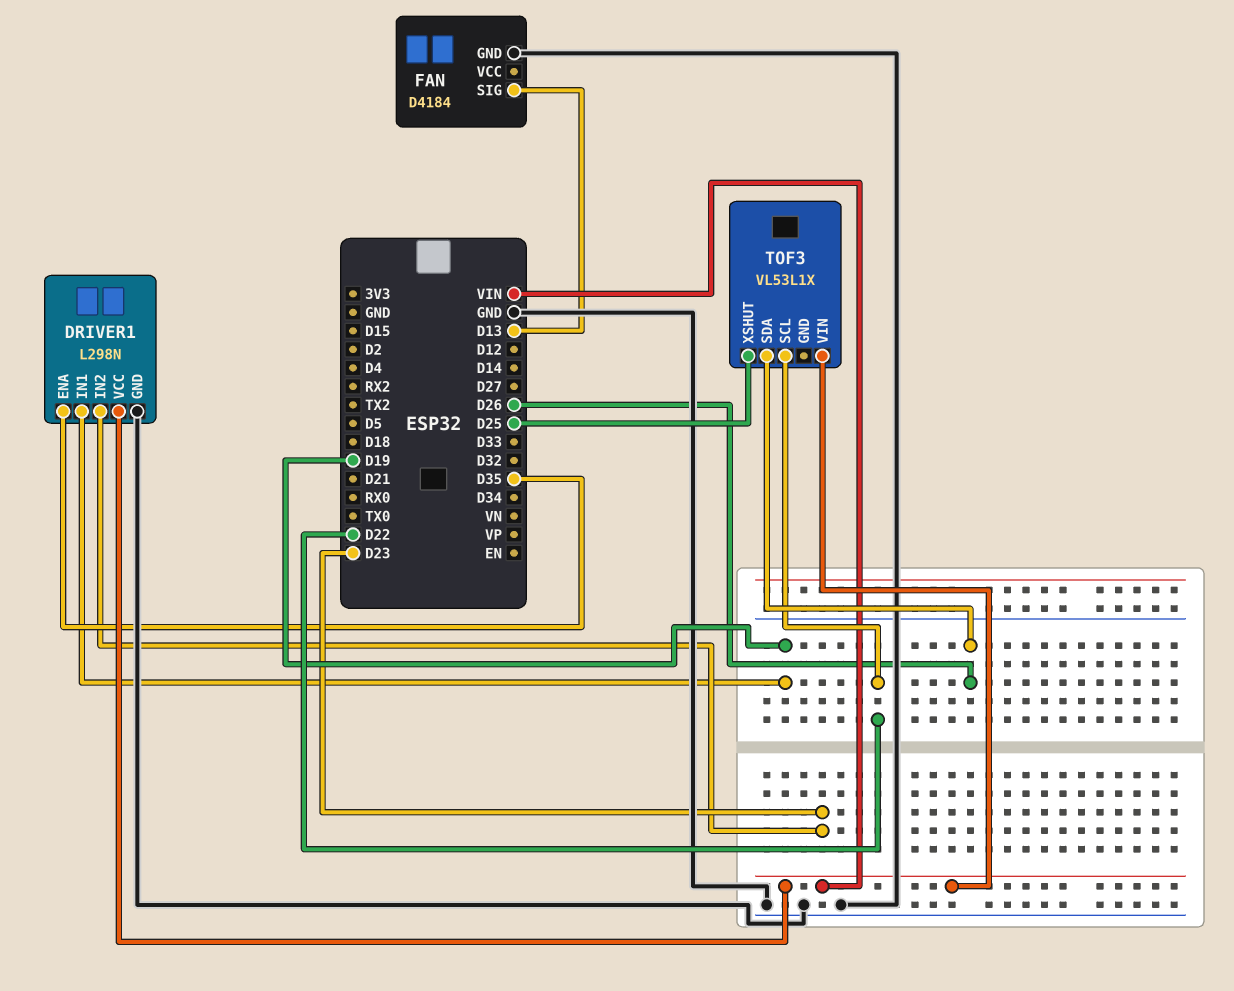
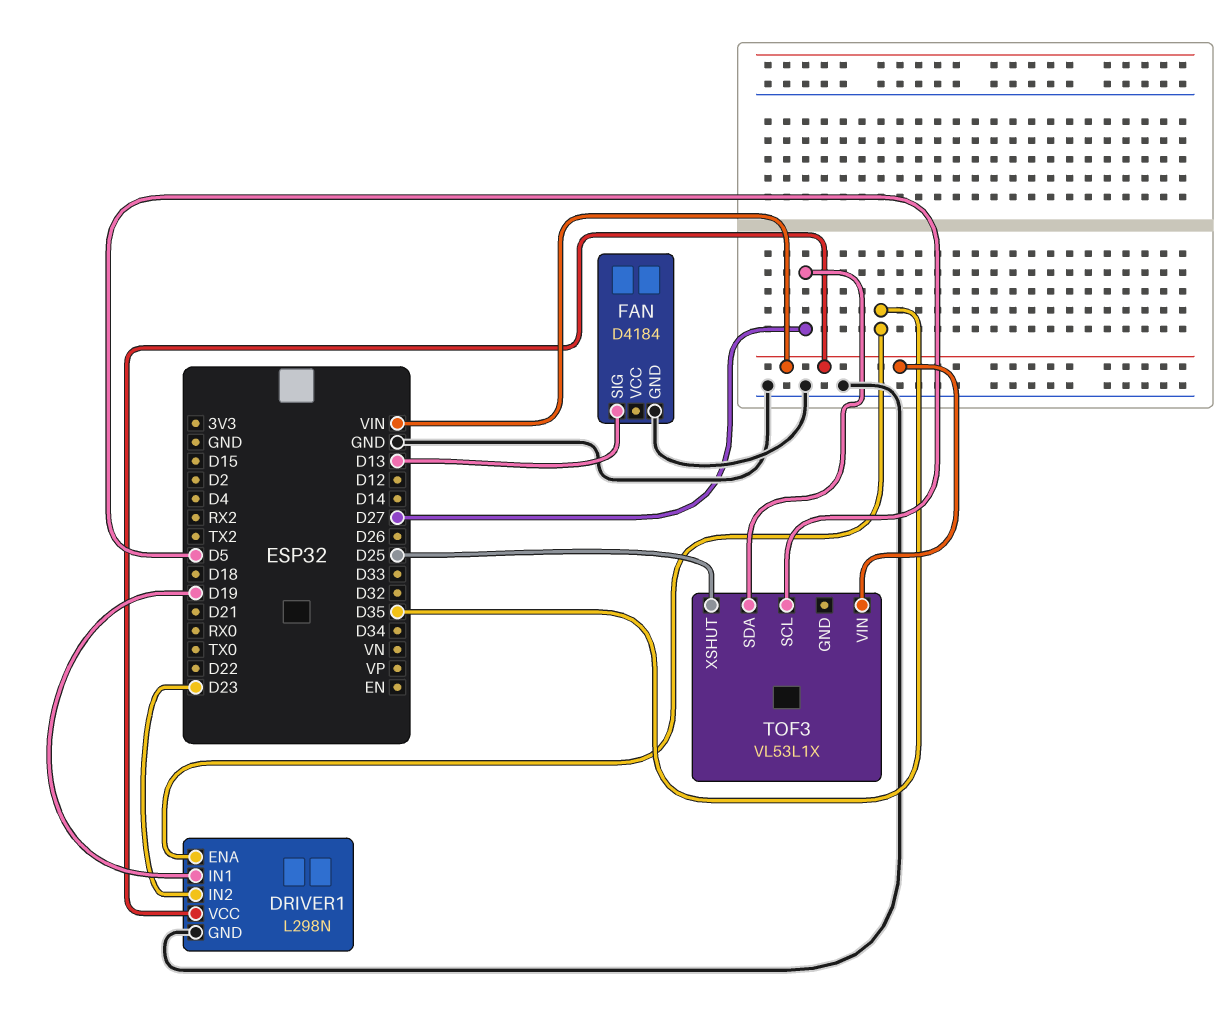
TOF3 pin SCL: D22 -> D5
TOF3 pin SDA: D26 -> D27

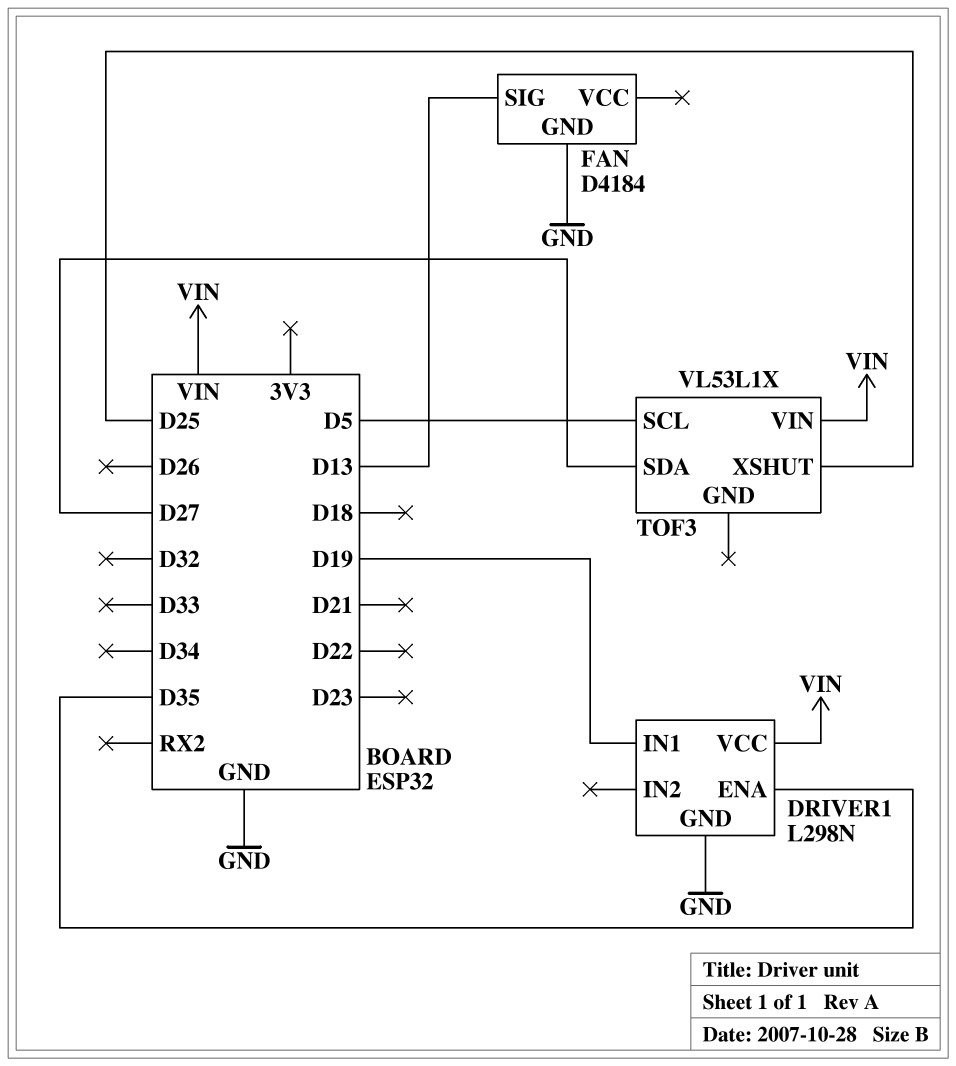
DRIVER1 pin IN2: D23 -> none

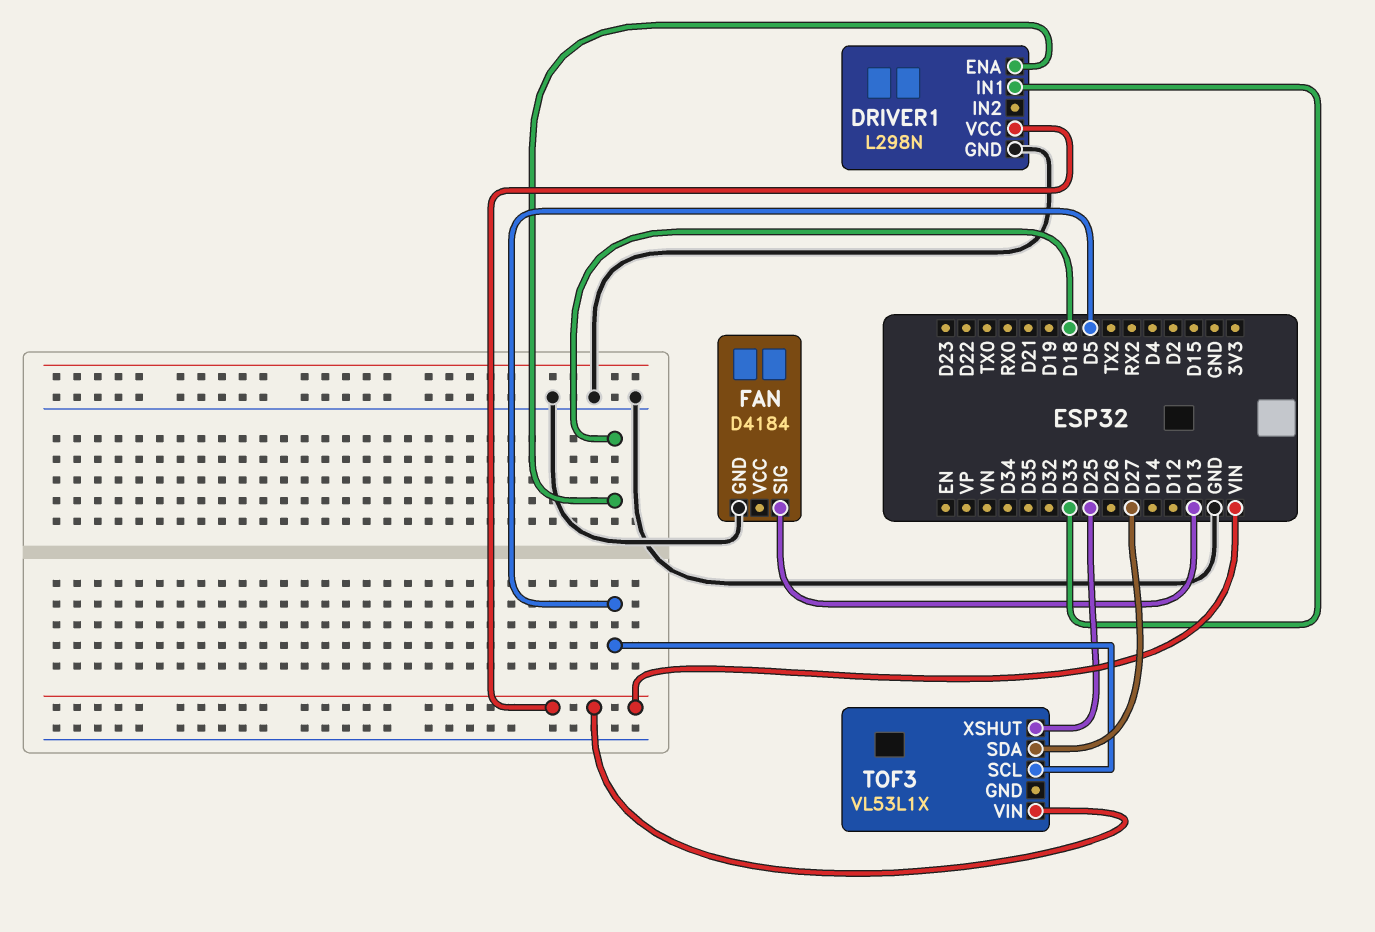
DRIVER1 pin ENA: D35 -> D18
DRIVER1 pin IN1: D19 -> D33

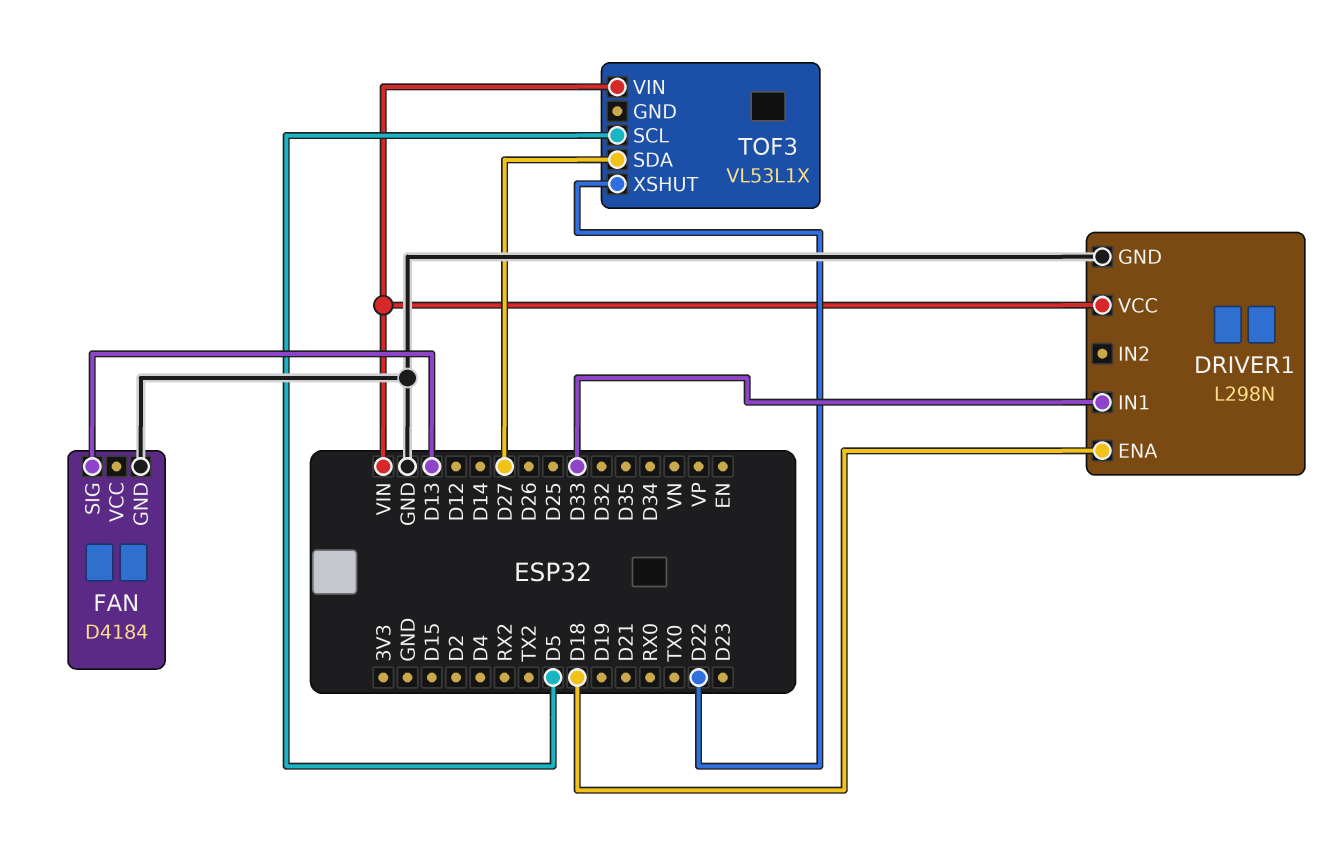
TOF3 pin XSHUT: D25 -> D22

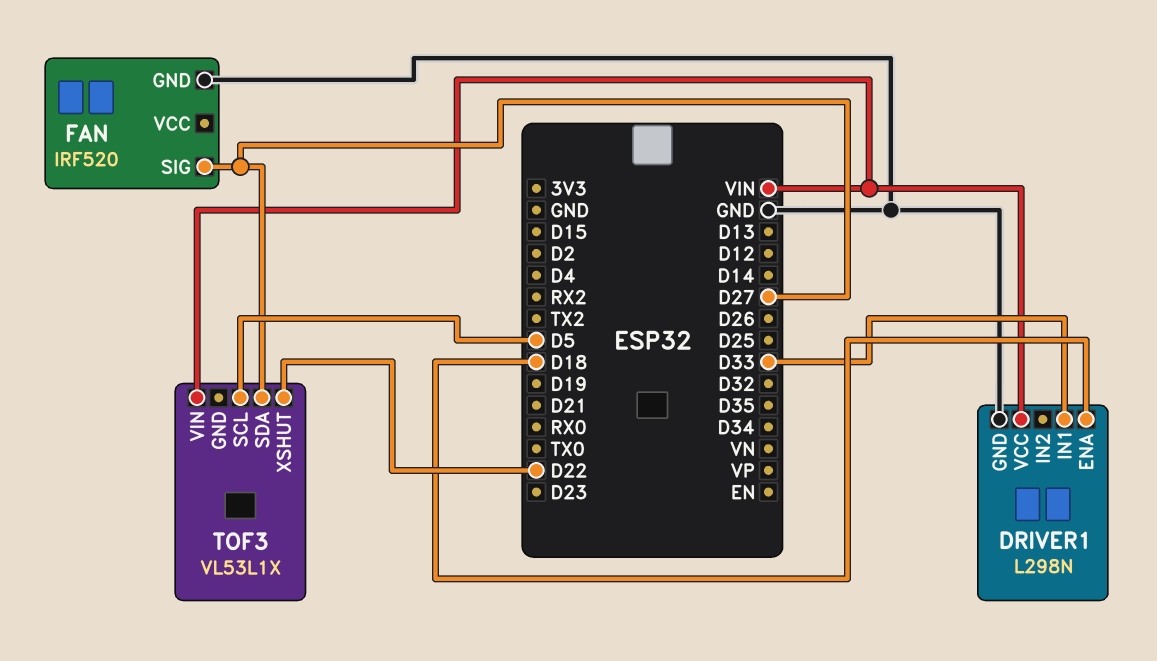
FAN: D4184 -> IRF520
FAN pin SIG: D13 -> D27

